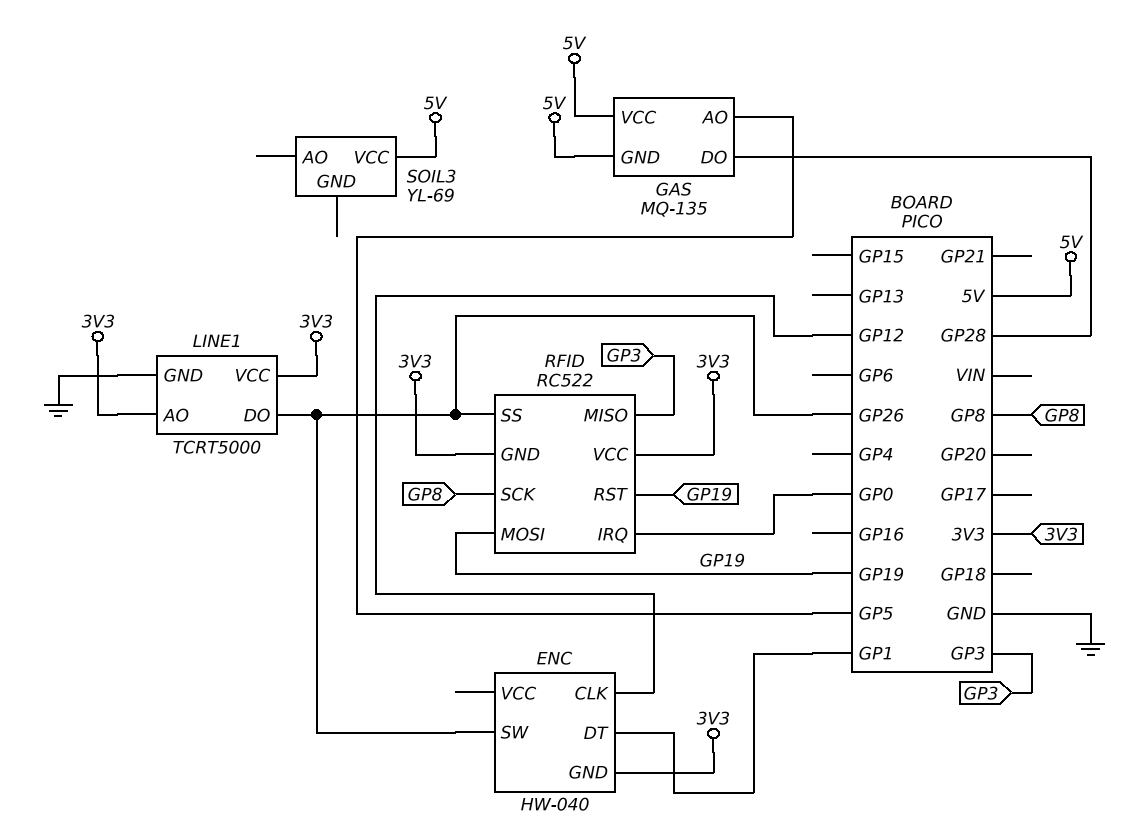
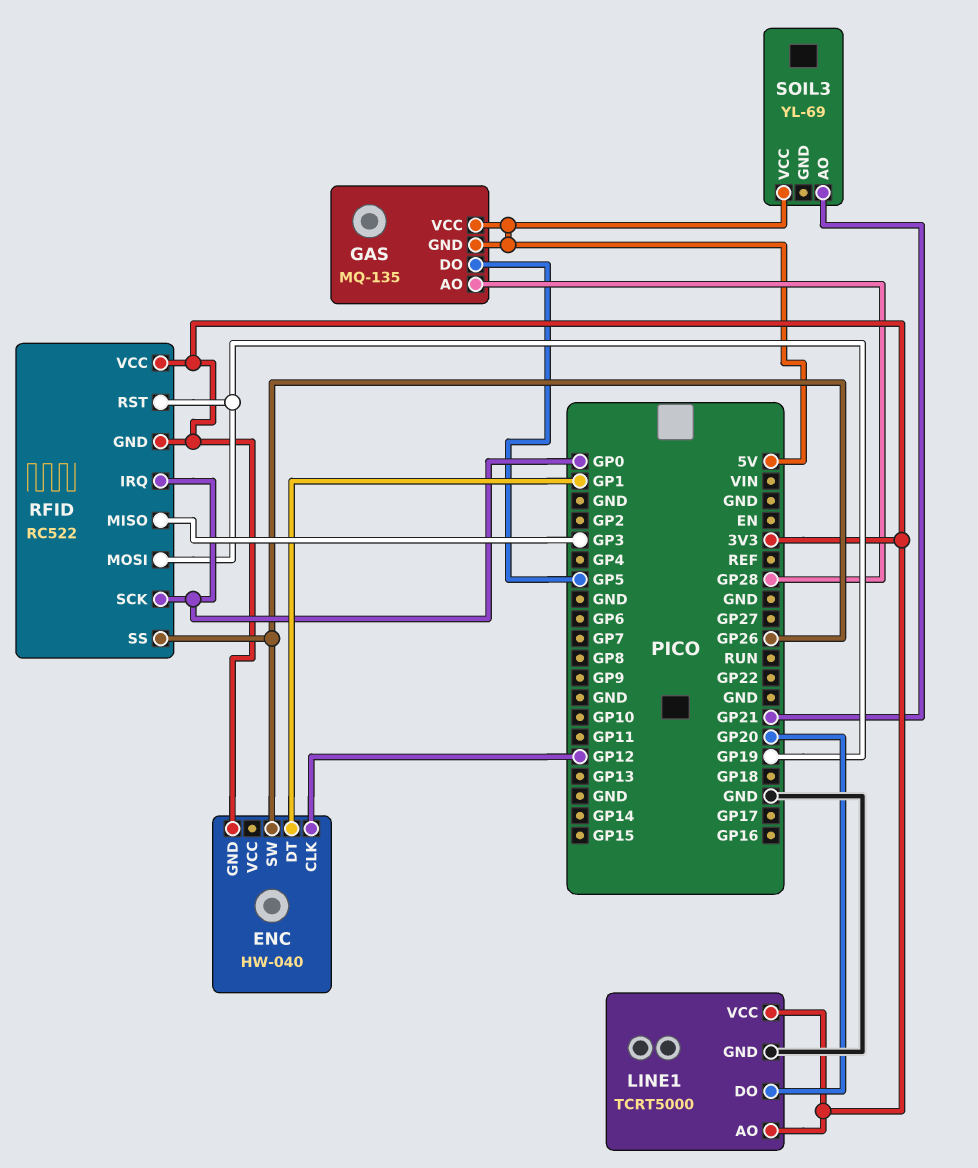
GAS pin AO: GP5 -> GP28
GAS pin DO: GP28 -> GP5
LINE1 pin DO: GP26 -> GP20
RFID pin SCK: GP8 -> GP0
SOIL3 pin AO: none -> GP21

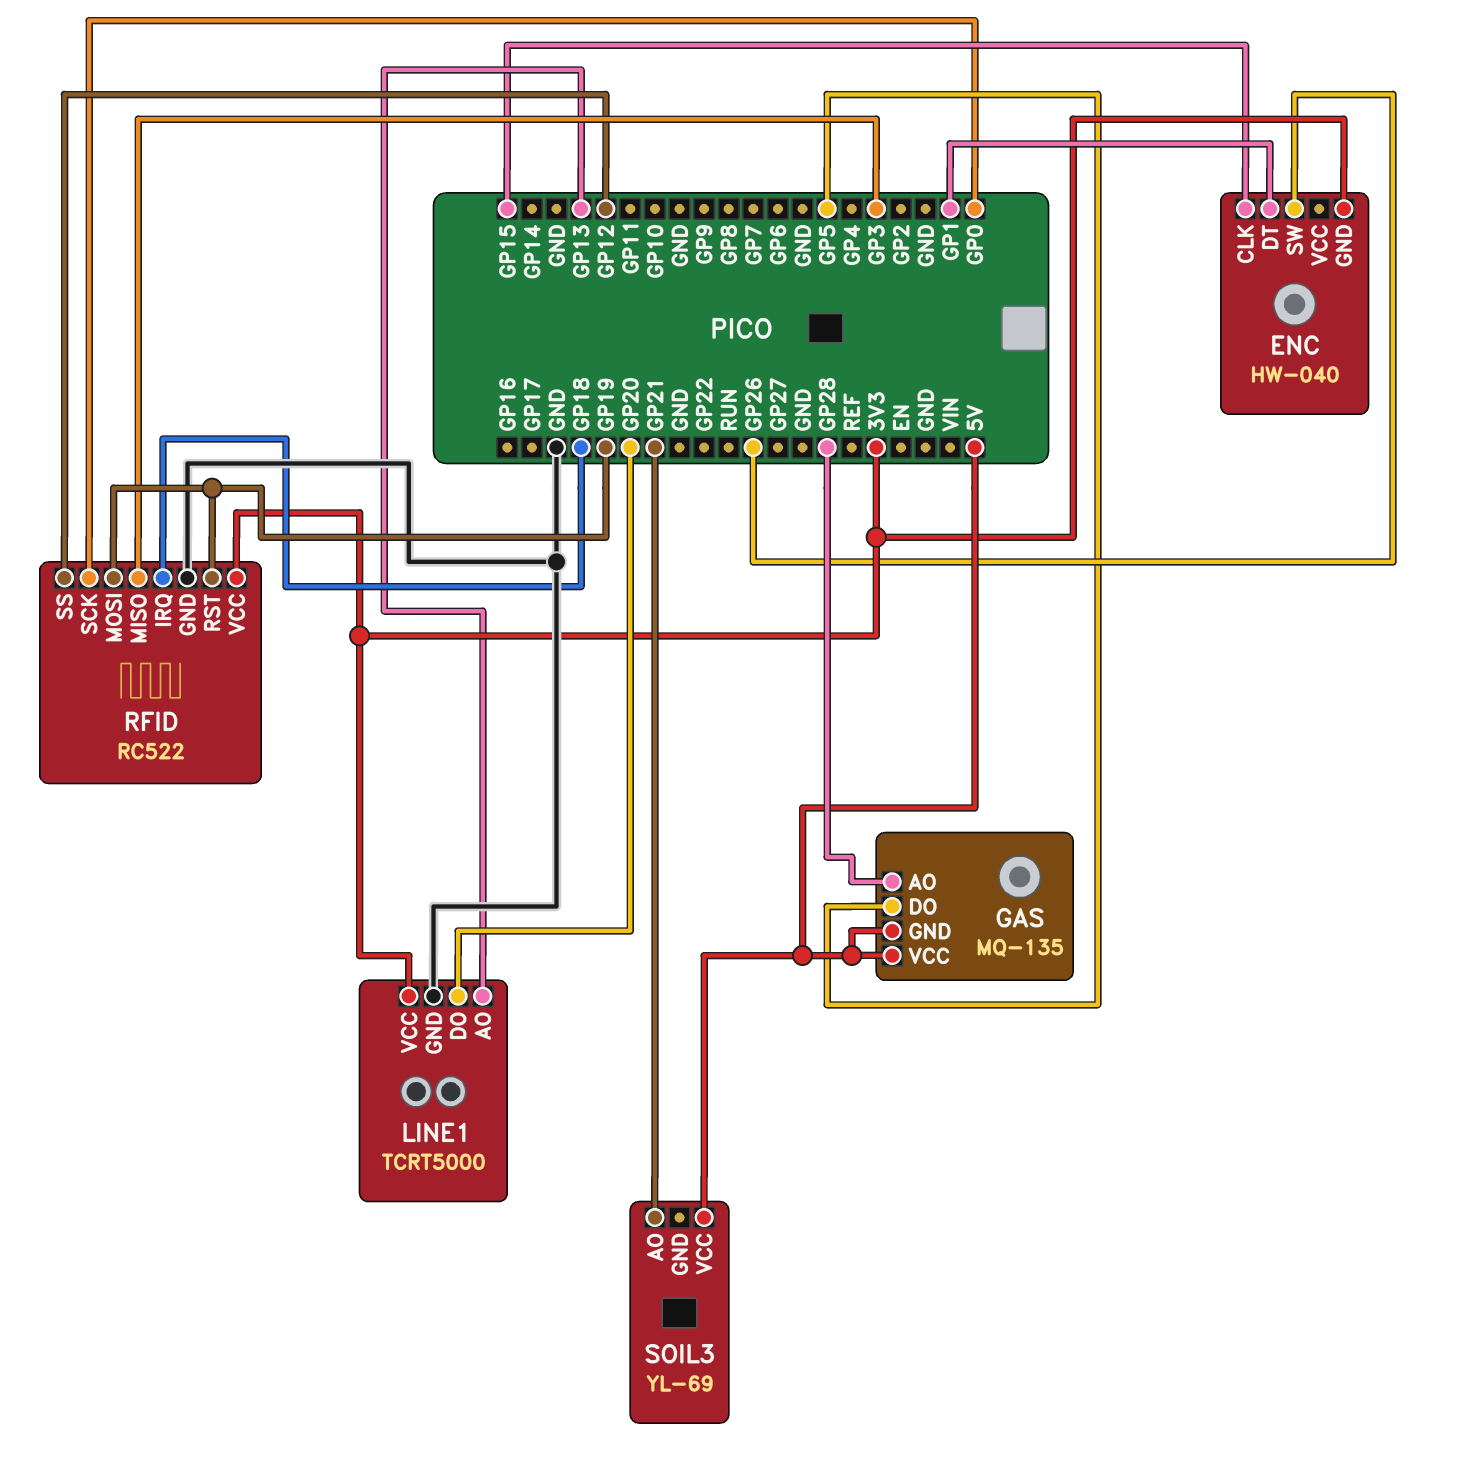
ENC pin CLK: GP12 -> GP15
LINE1 pin AO: 3V3 -> GP13
RFID pin GND: 3V3 -> GND
RFID pin IRQ: GP0 -> GP18
RFID pin SS: GP26 -> GP12

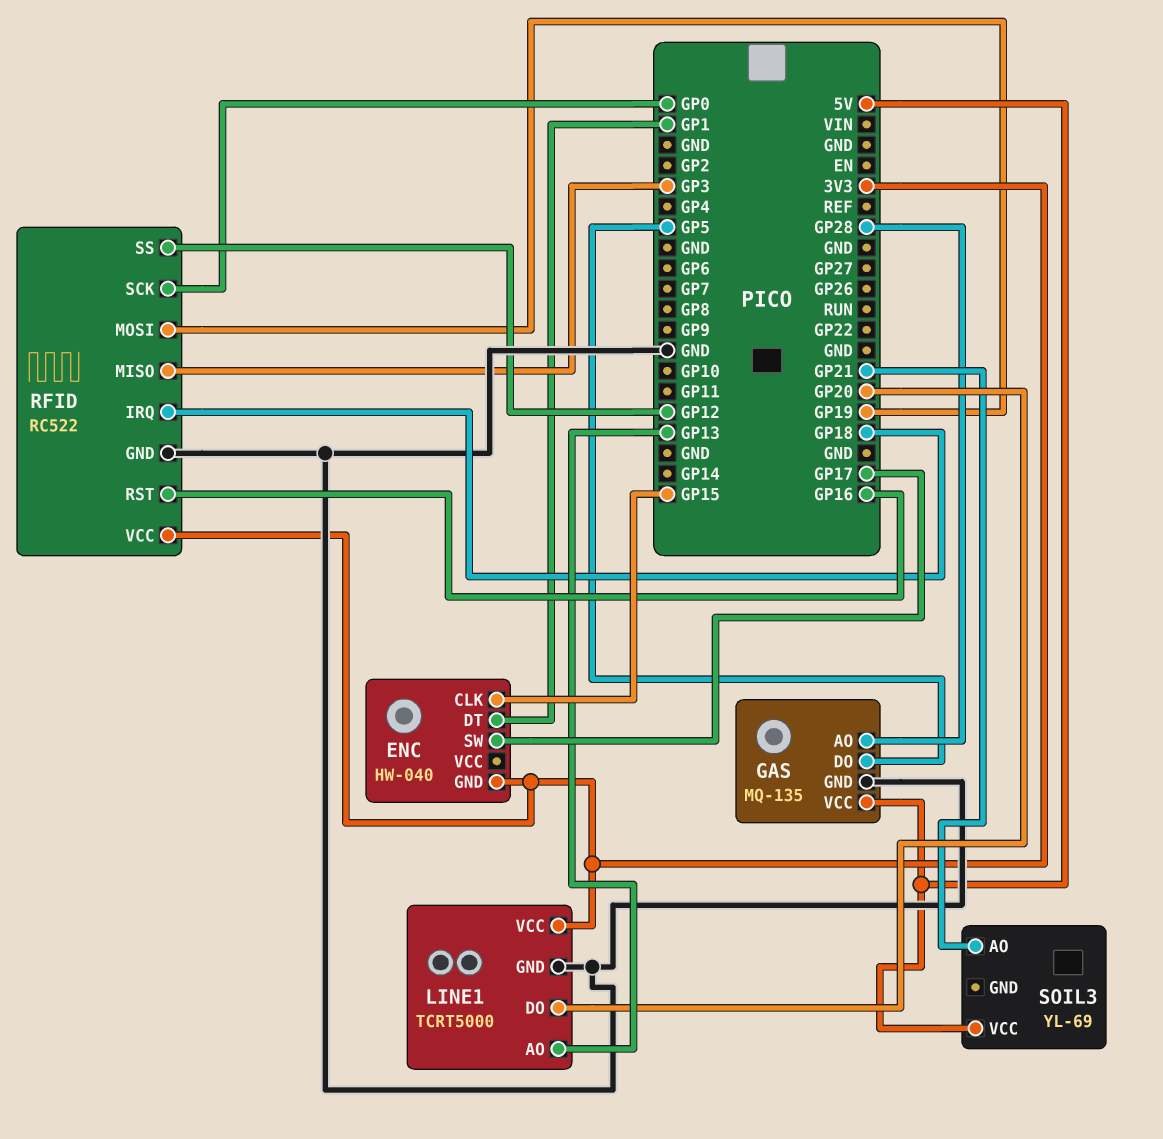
ENC pin SW: GP26 -> GP17
GAS pin GND: 5V -> GND
RFID pin RST: GP19 -> GP16

